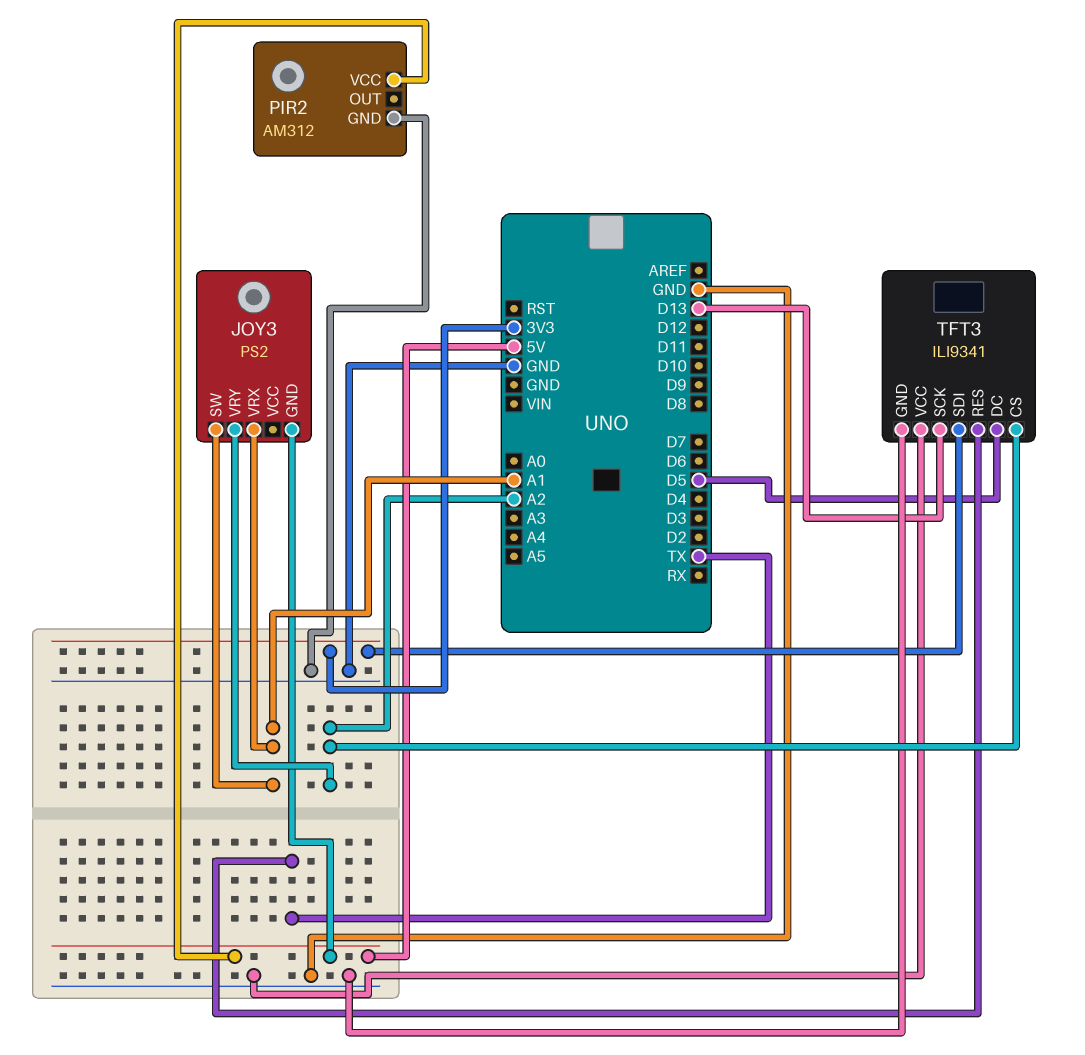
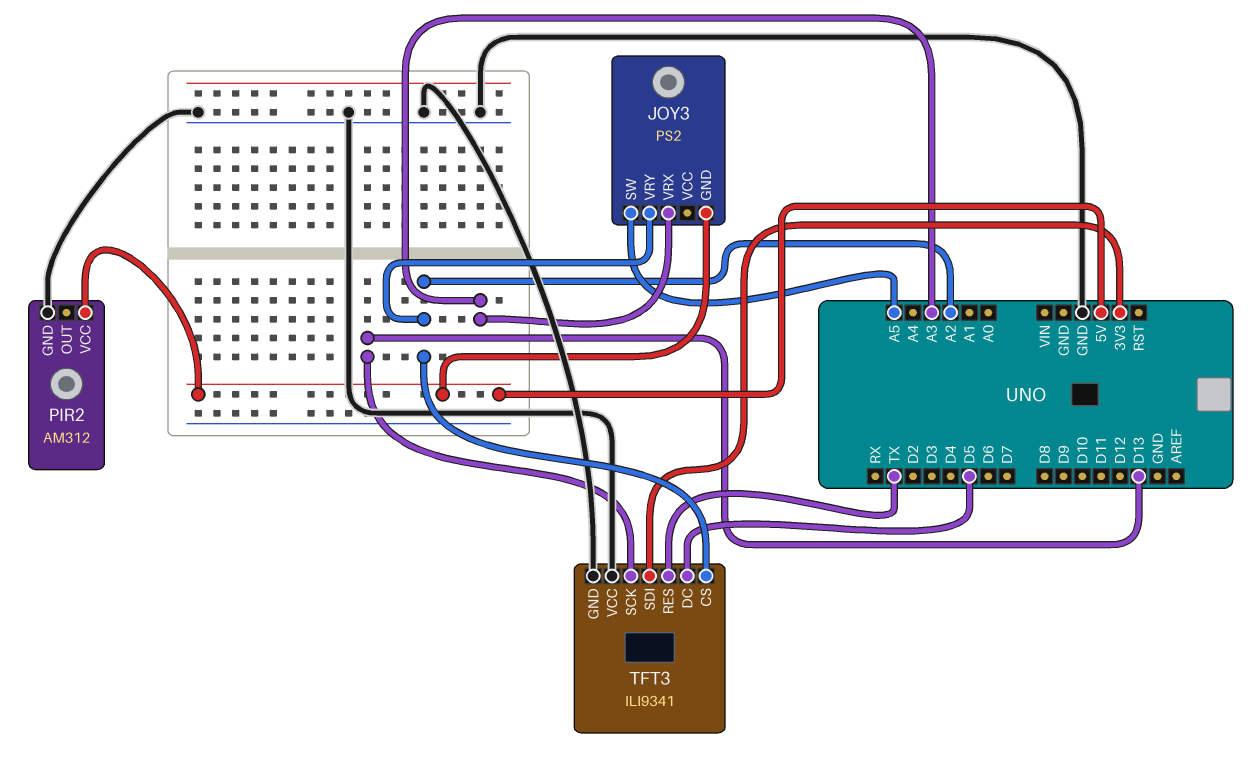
JOY3 pin SW: A1 -> A5
JOY3 pin VRX: A1 -> A3

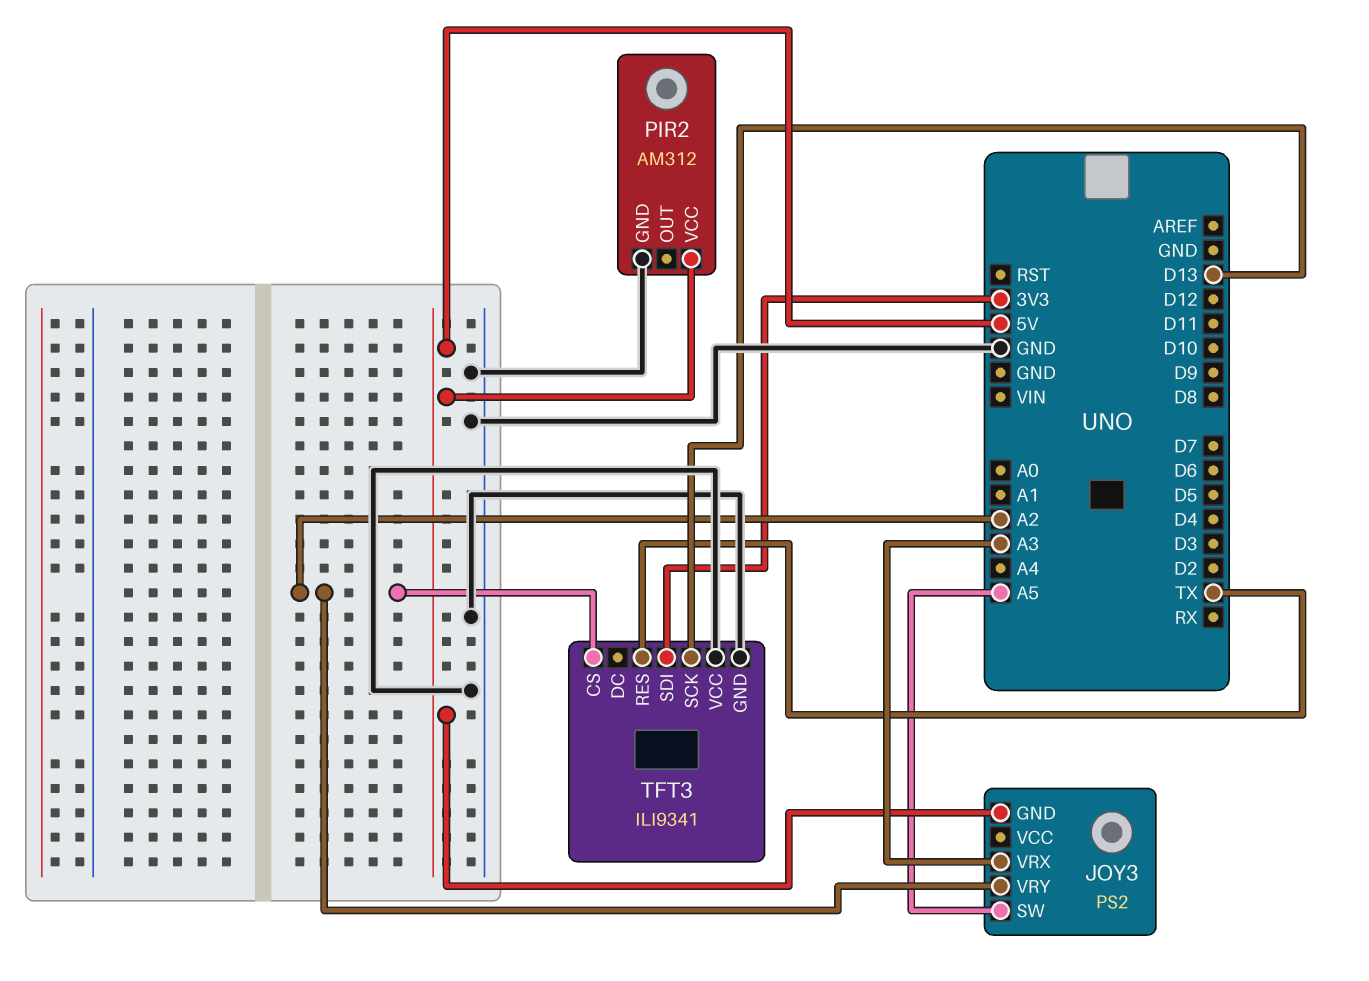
TFT3 pin DC: D5 -> none

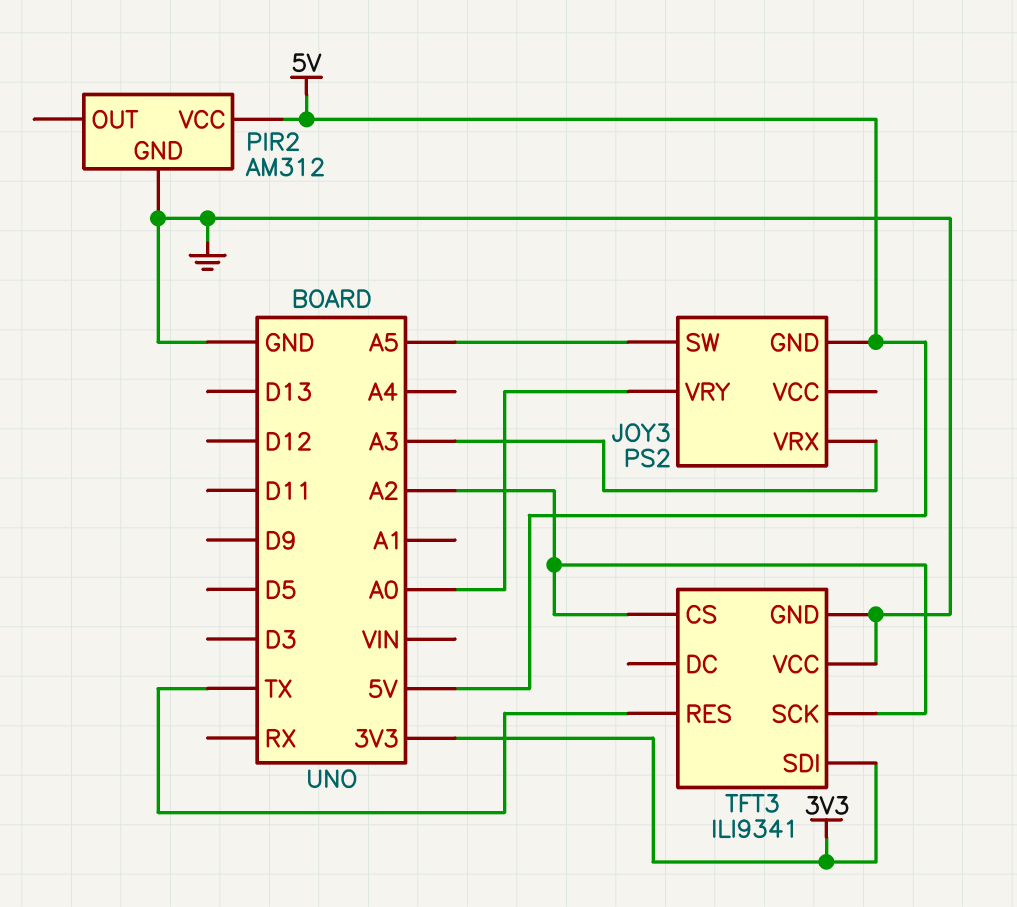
JOY3 pin VRY: A2 -> A0
TFT3 pin SCK: D13 -> A2

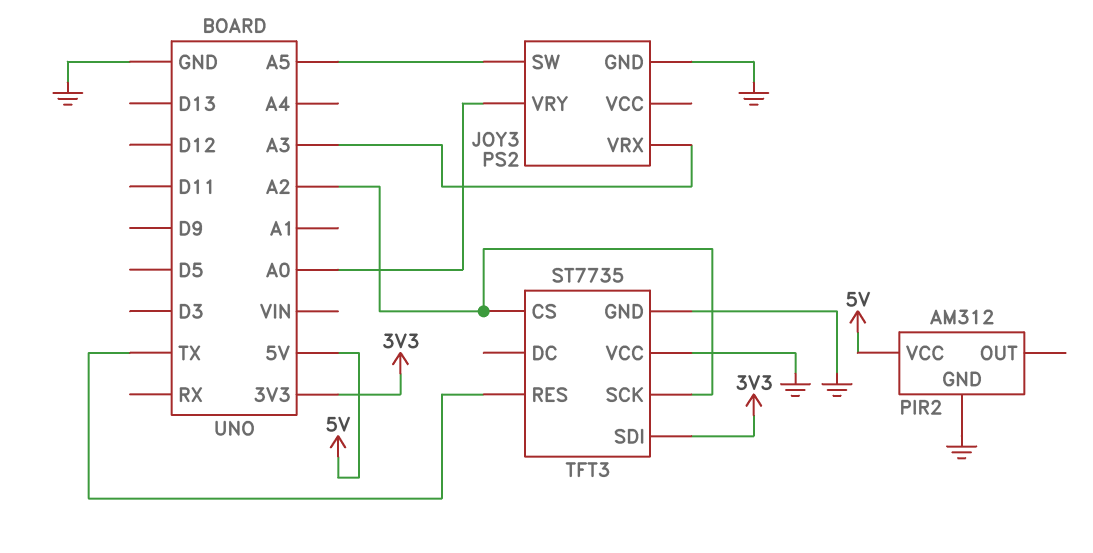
JOY3 pin GND: 5V -> GND
TFT3: ILI9341 -> ST7735

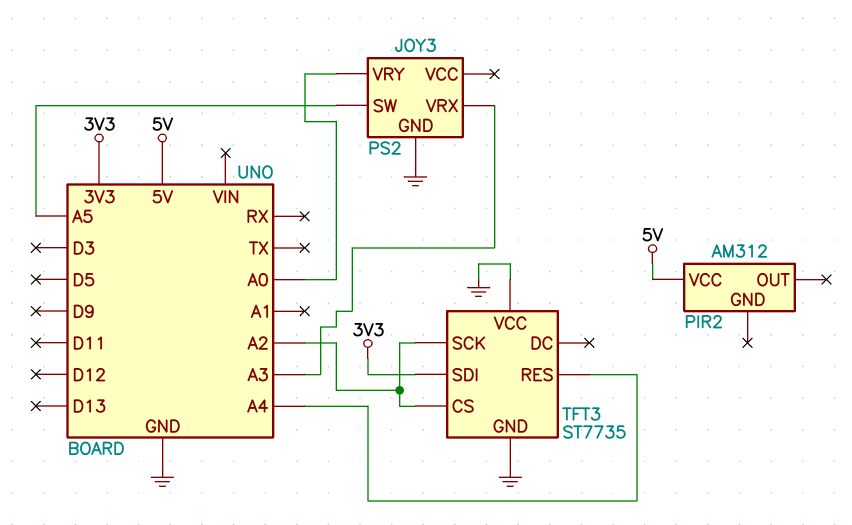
PIR2 pin GND: GND -> none
TFT3 pin RES: TX -> A4

